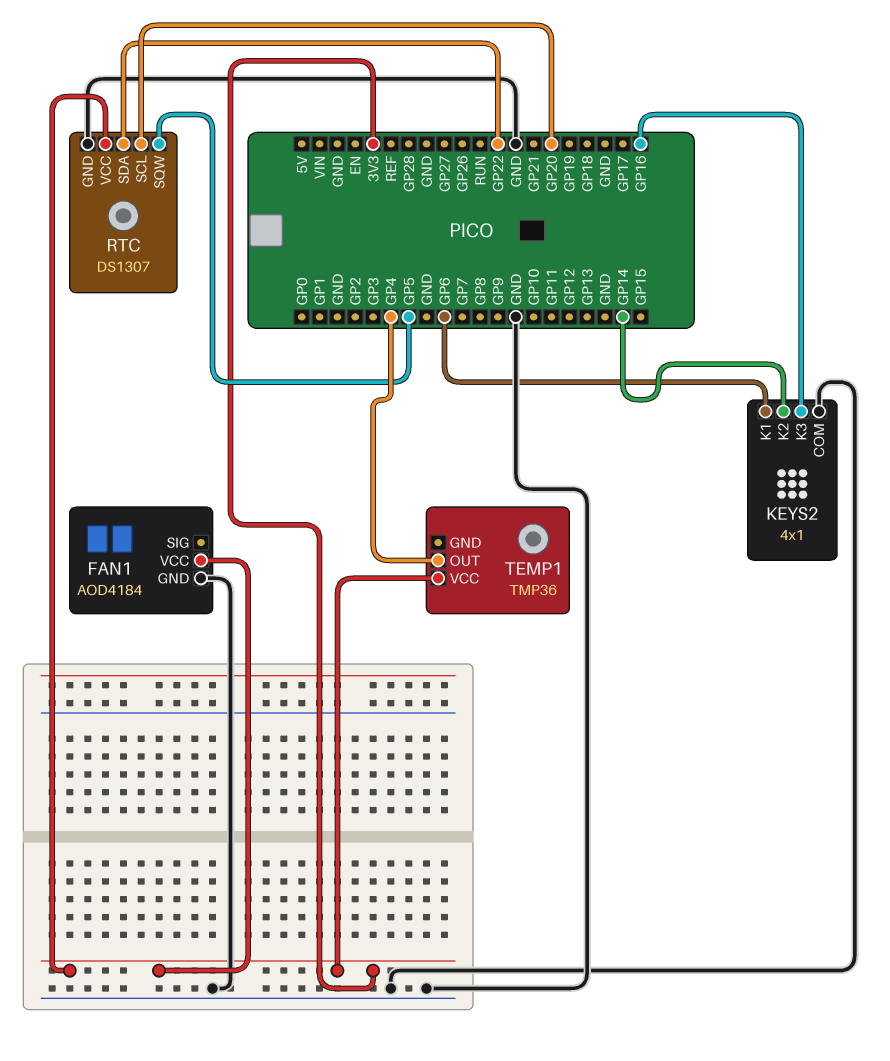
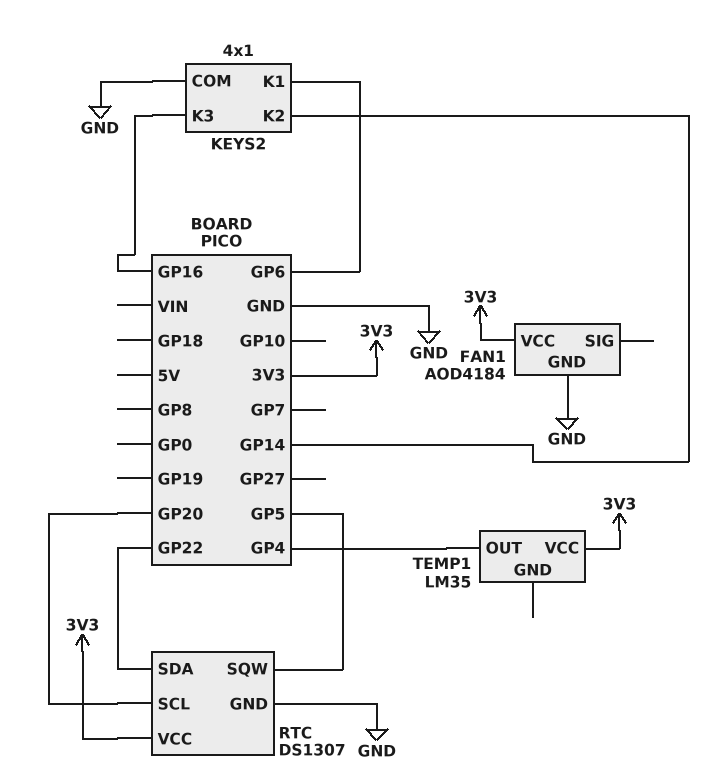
TEMP1: TMP36 -> LM35

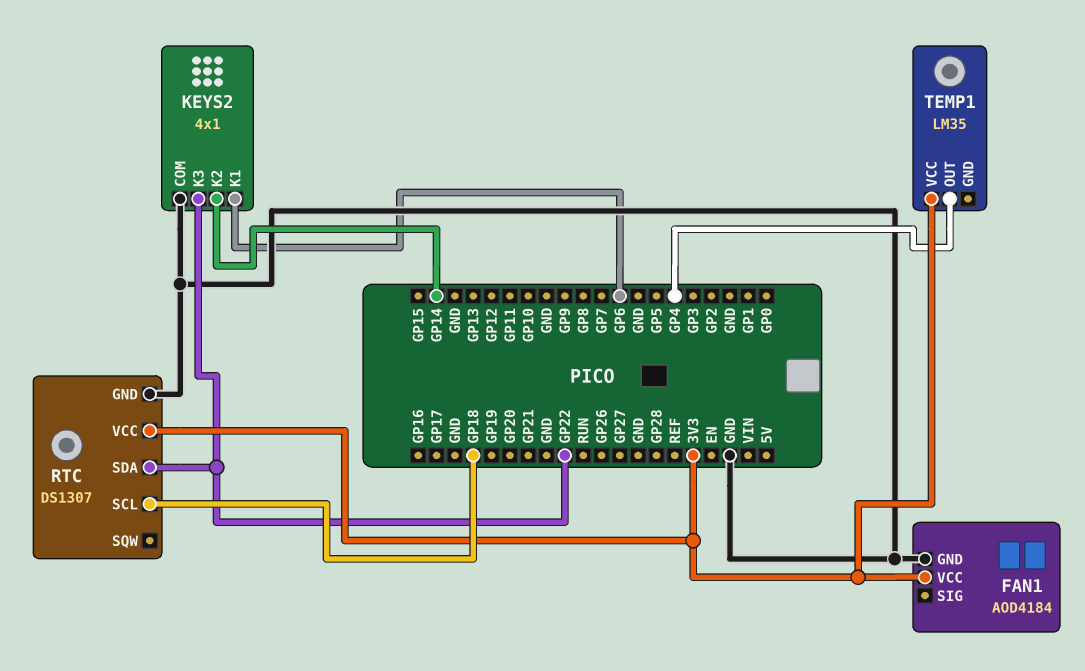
KEYS2 pin K3: GP16 -> GP22
RTC pin SCL: GP20 -> GP18
RTC pin SQW: GP5 -> none

